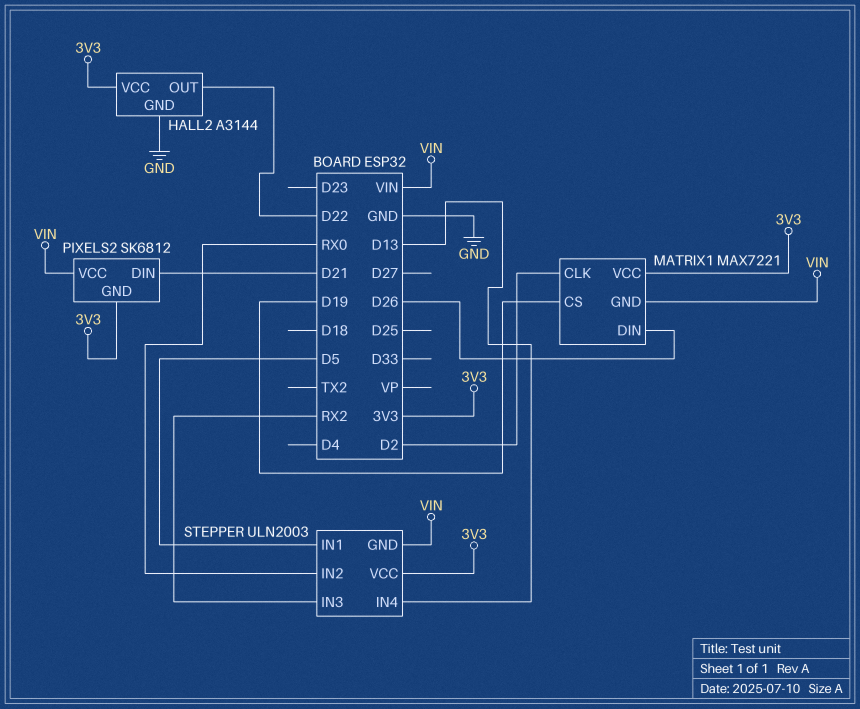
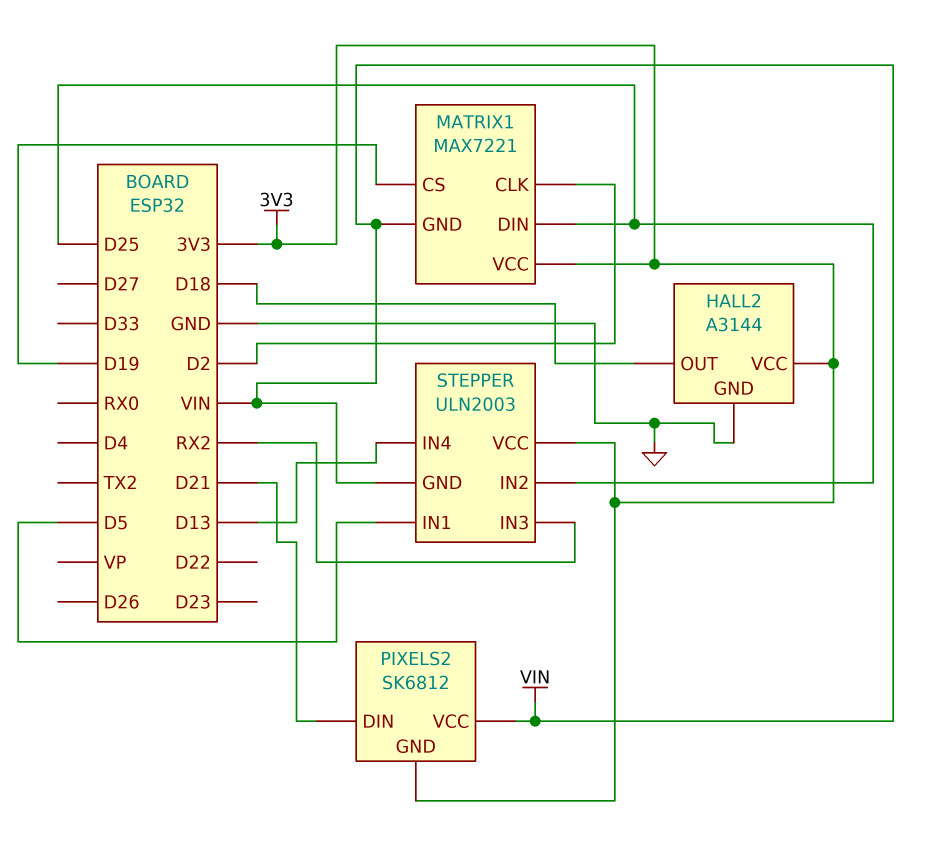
HALL2 pin OUT: D22 -> D18
MATRIX1 pin DIN: D26 -> D25
STEPPER pin IN2: RX0 -> D25

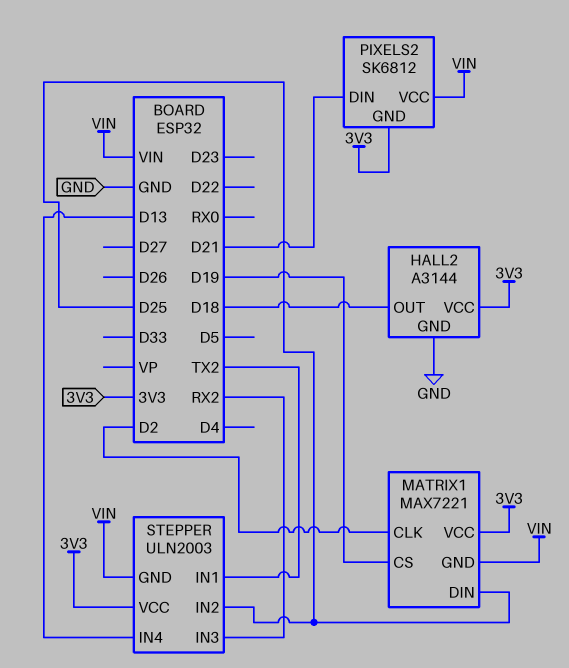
STEPPER pin IN1: D5 -> TX2

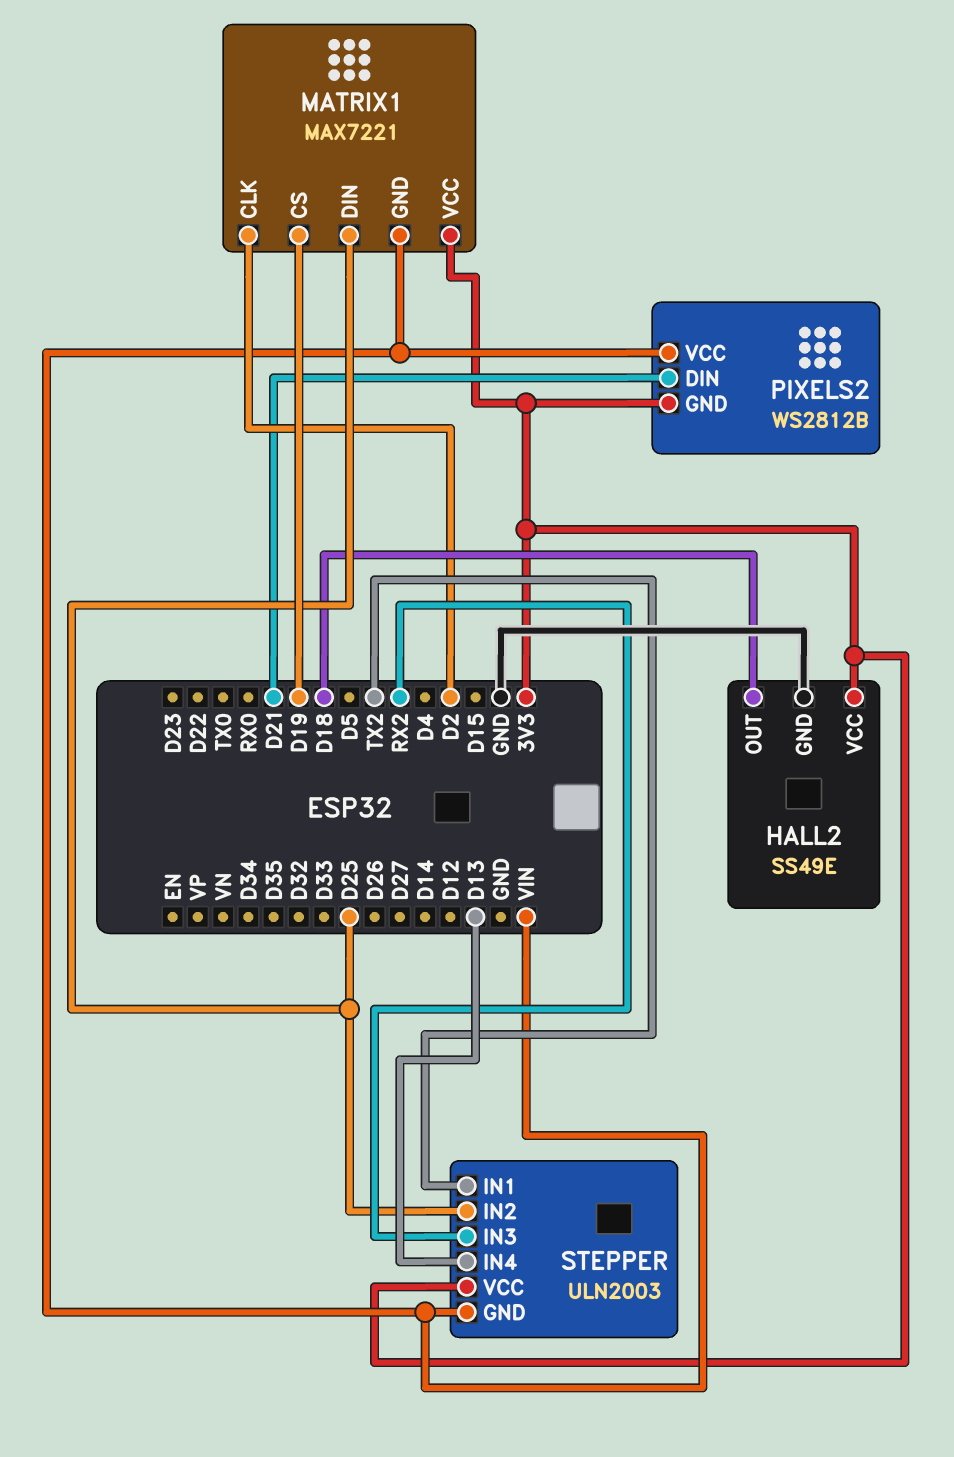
HALL2: A3144 -> SS49E
PIXELS2: SK6812 -> WS2812B

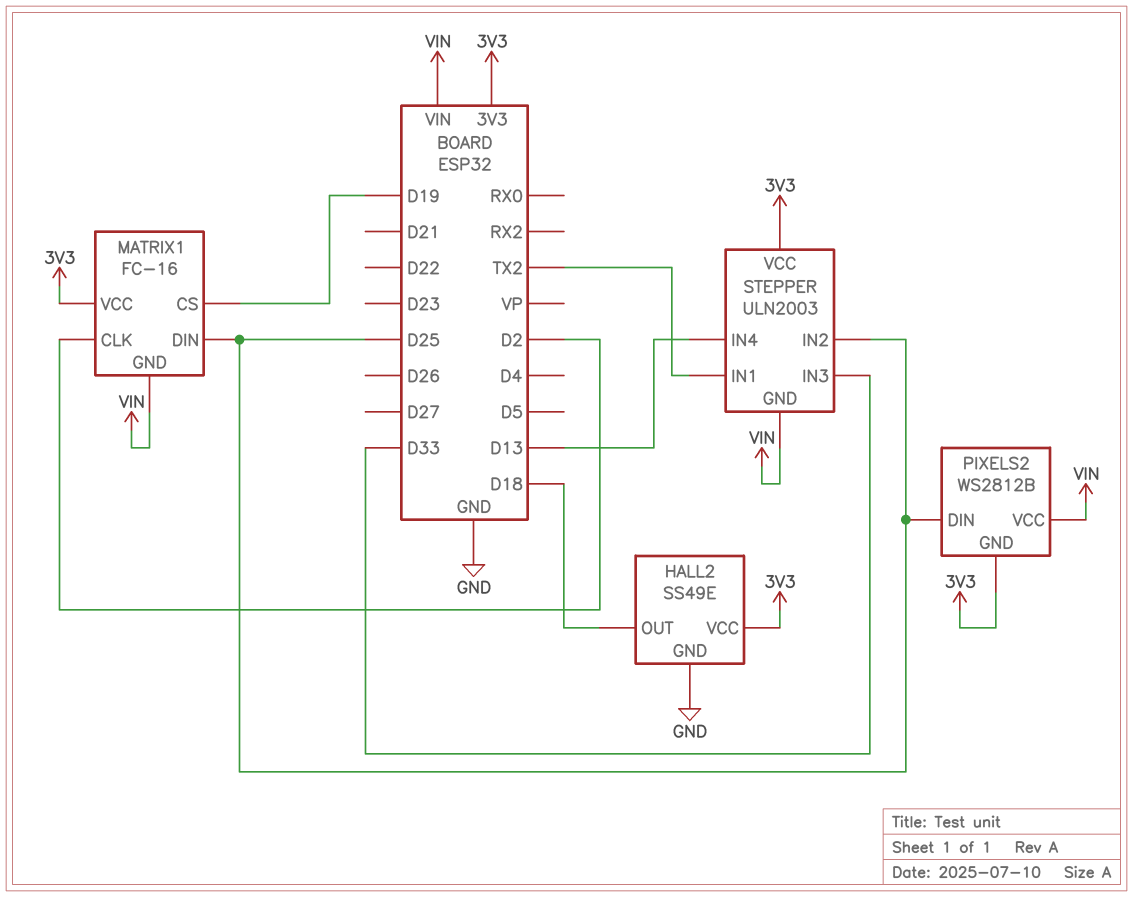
MATRIX1: MAX7221 -> FC-16
PIXELS2 pin DIN: D21 -> D25
STEPPER pin IN3: RX2 -> D33

